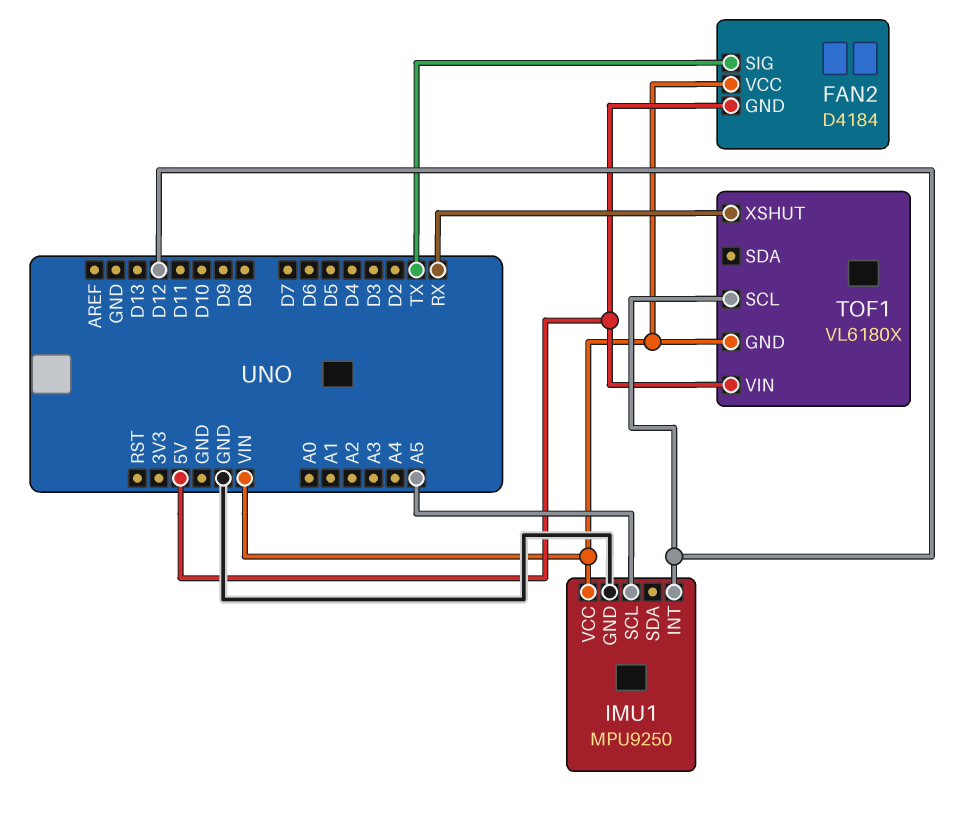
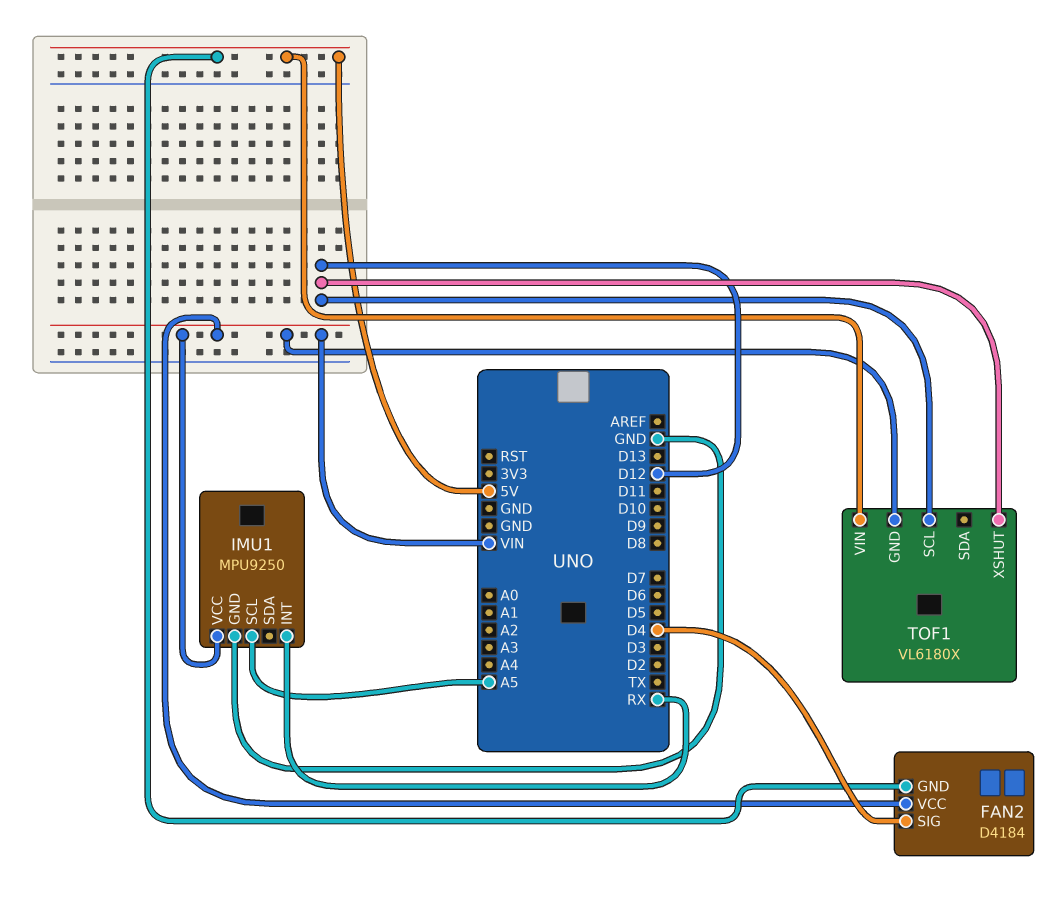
FAN2 pin SIG: TX -> D4
IMU1 pin INT: D12 -> RX
TOF1 pin XSHUT: RX -> D12

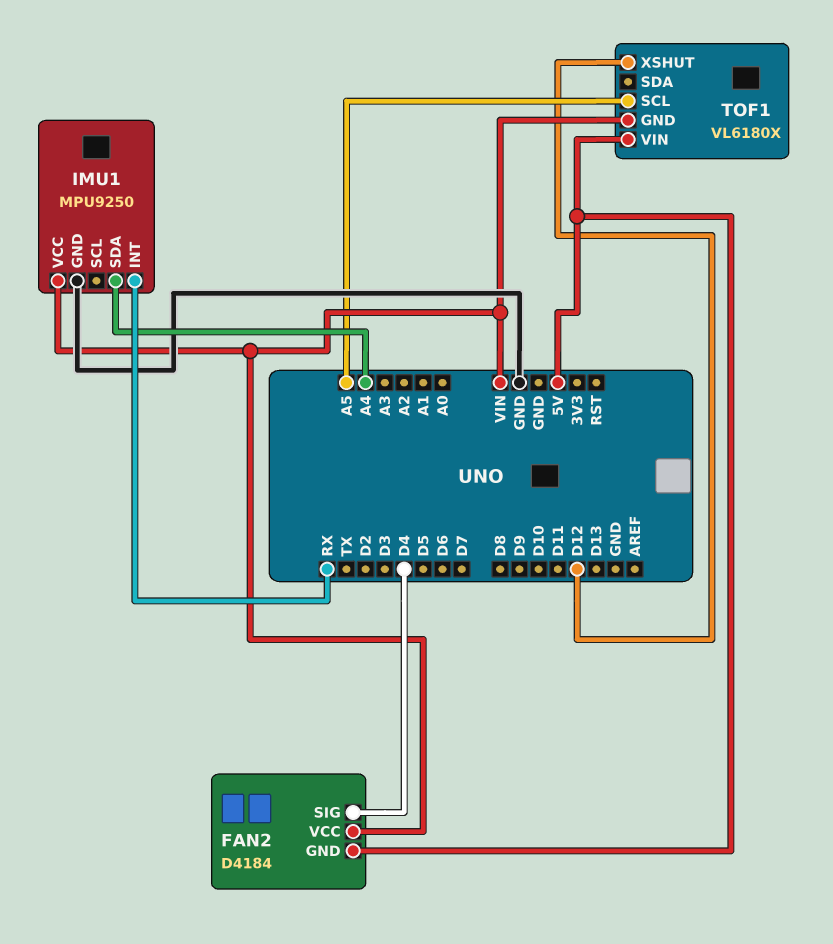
IMU1 pin SCL: A5 -> none
IMU1 pin SDA: none -> A4
TOF1 pin SCL: D12 -> A5

